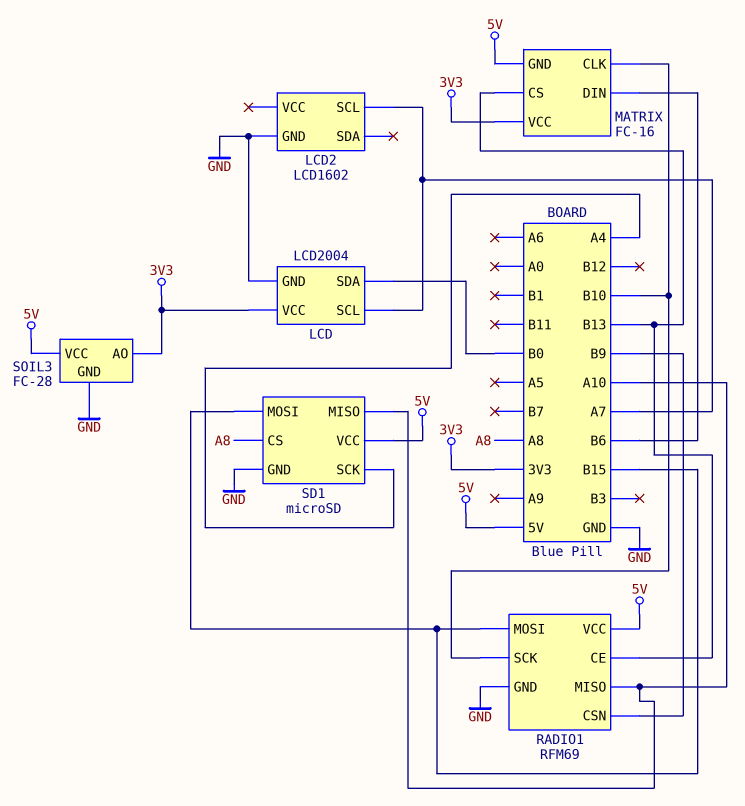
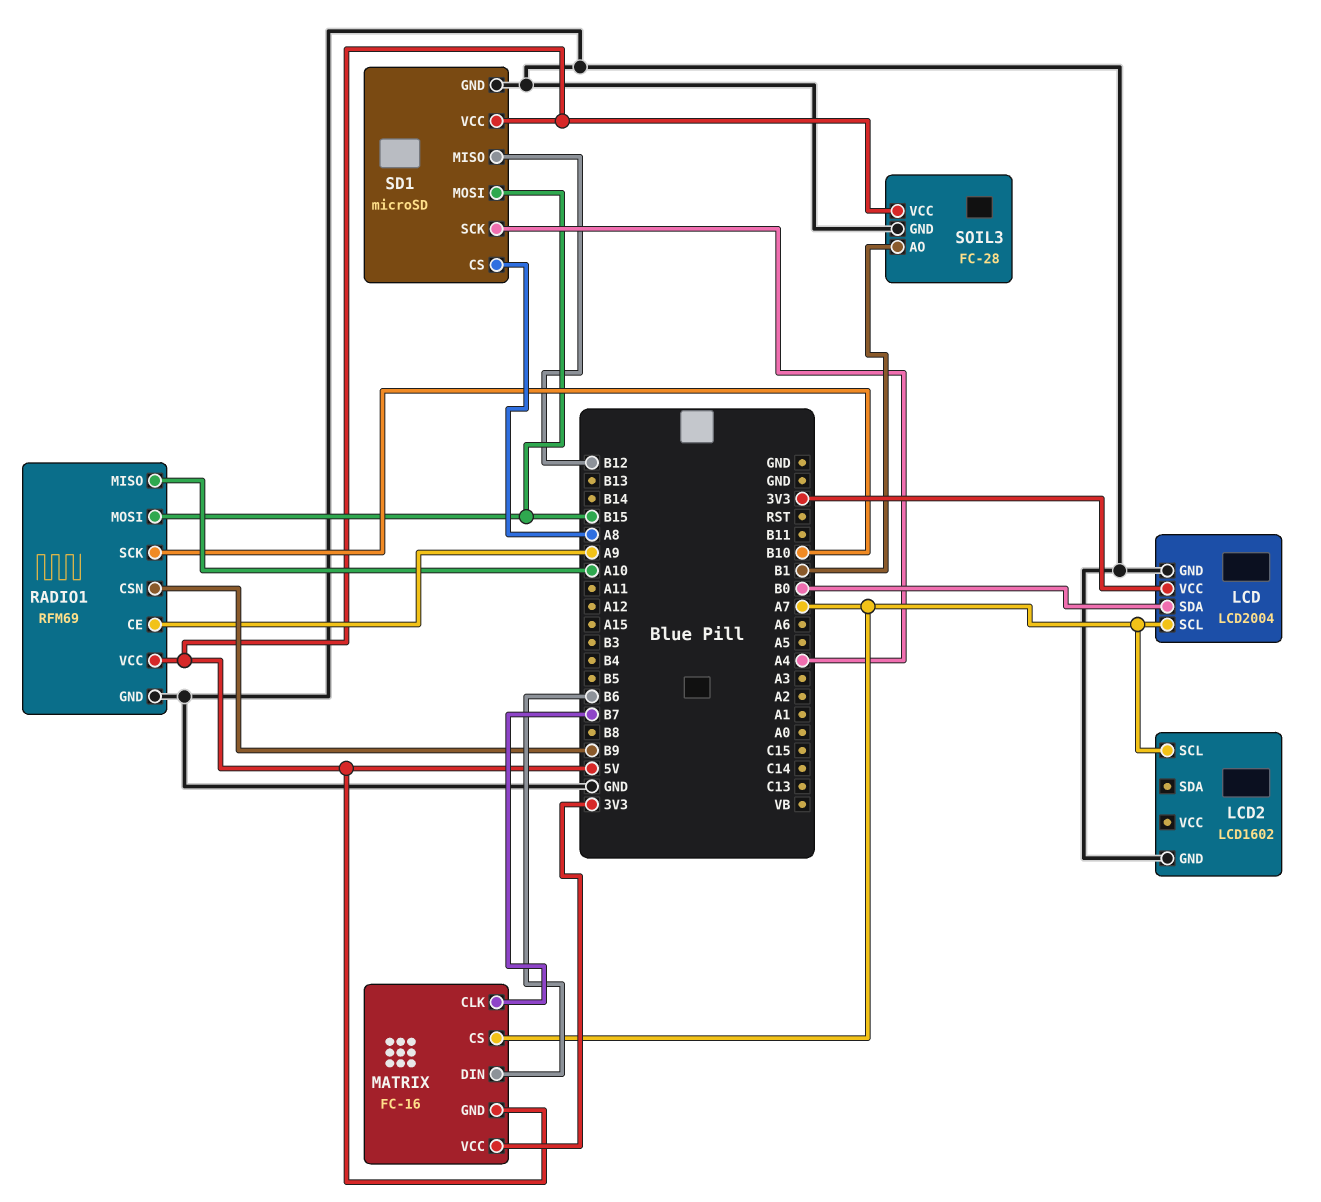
MATRIX pin CLK: B10 -> B7
MATRIX pin CS: B13 -> A7
RADIO1 pin CE: B13 -> A9
SD1 pin MISO: A10 -> B12
SOIL3 pin AO: 3V3 -> B1

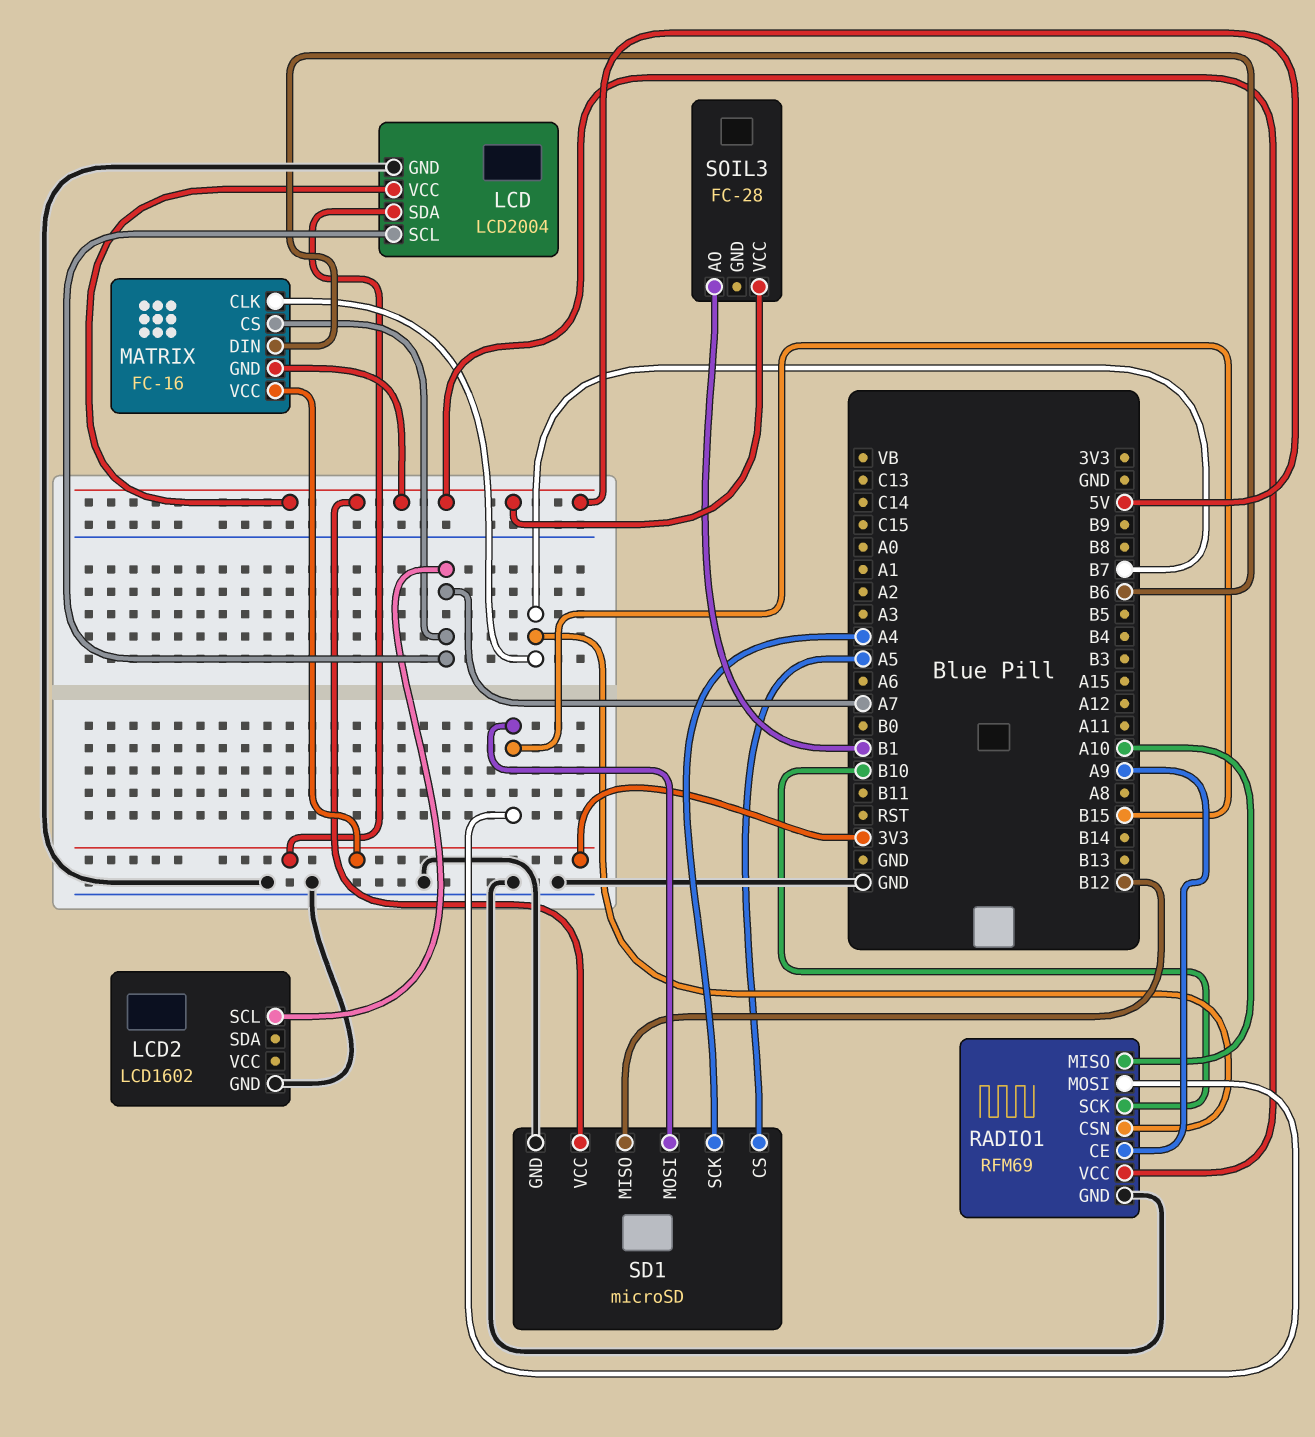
LCD pin SDA: B0 -> 3V3
LCD pin VCC: 3V3 -> 5V
RADIO1 pin CSN: B9 -> B7
SD1 pin CS: A8 -> A5
SOIL3 pin GND: GND -> none

